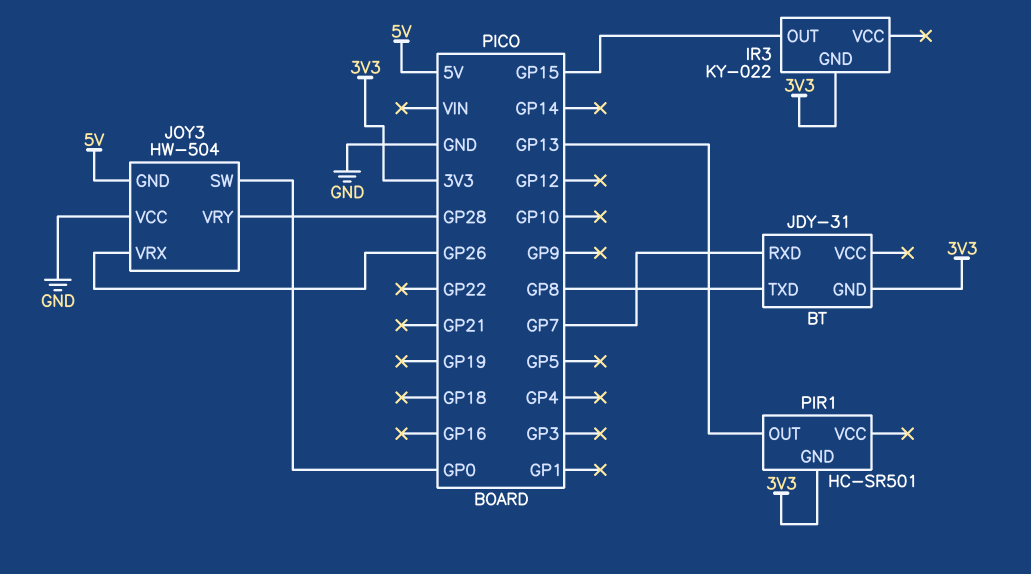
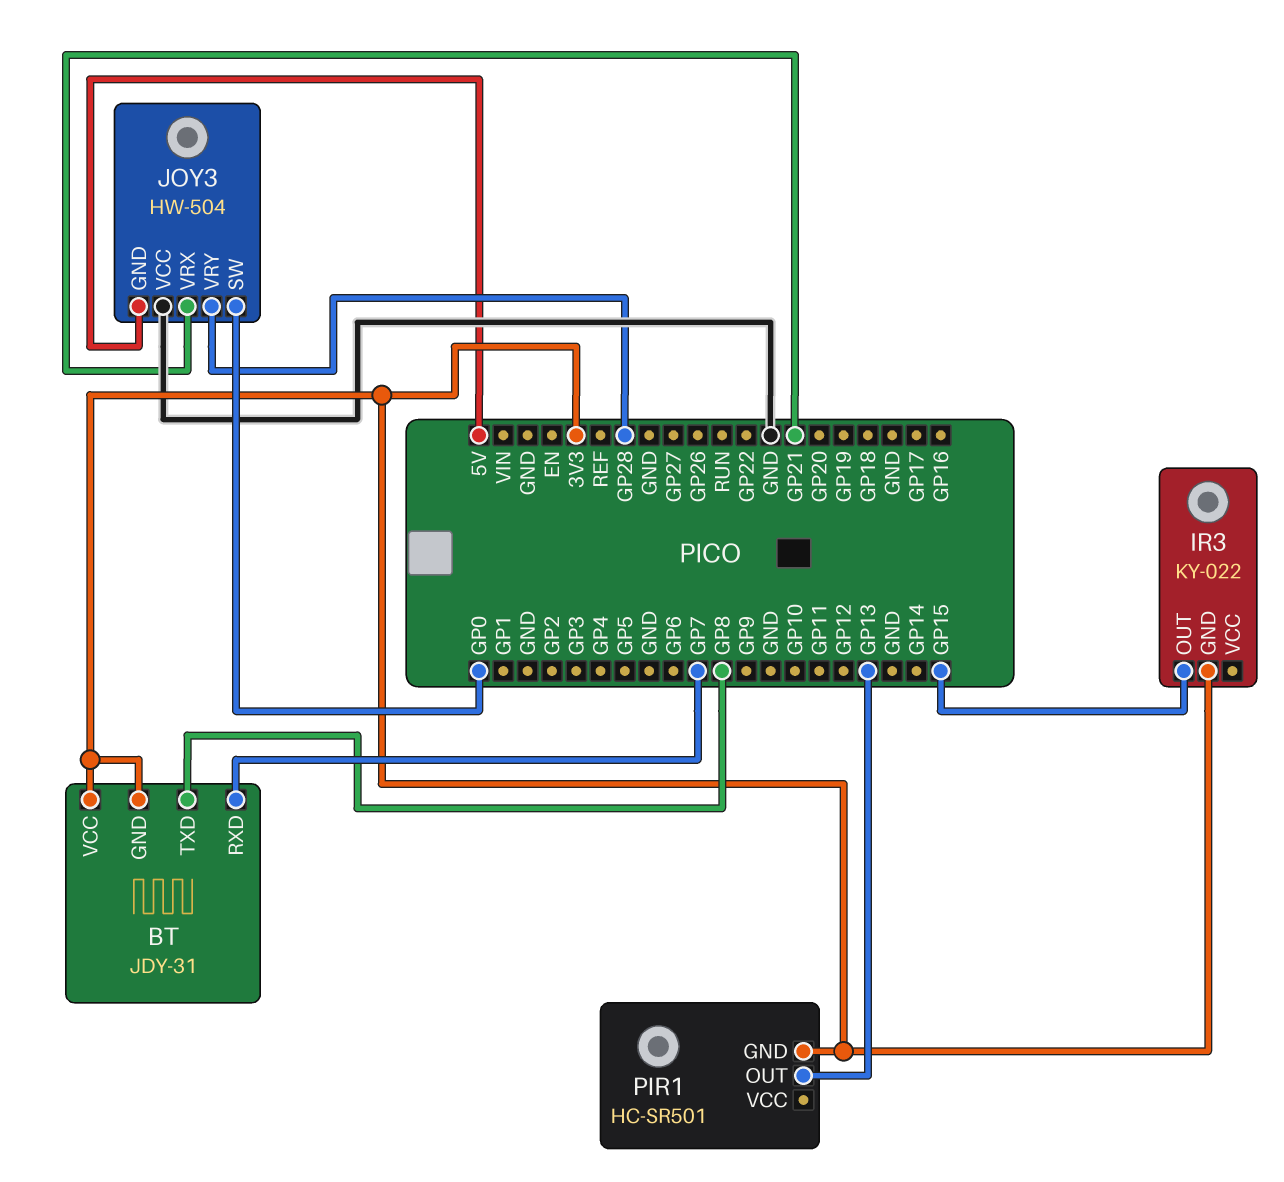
BT pin VCC: none -> 3V3
JOY3 pin VRX: GP26 -> GP21

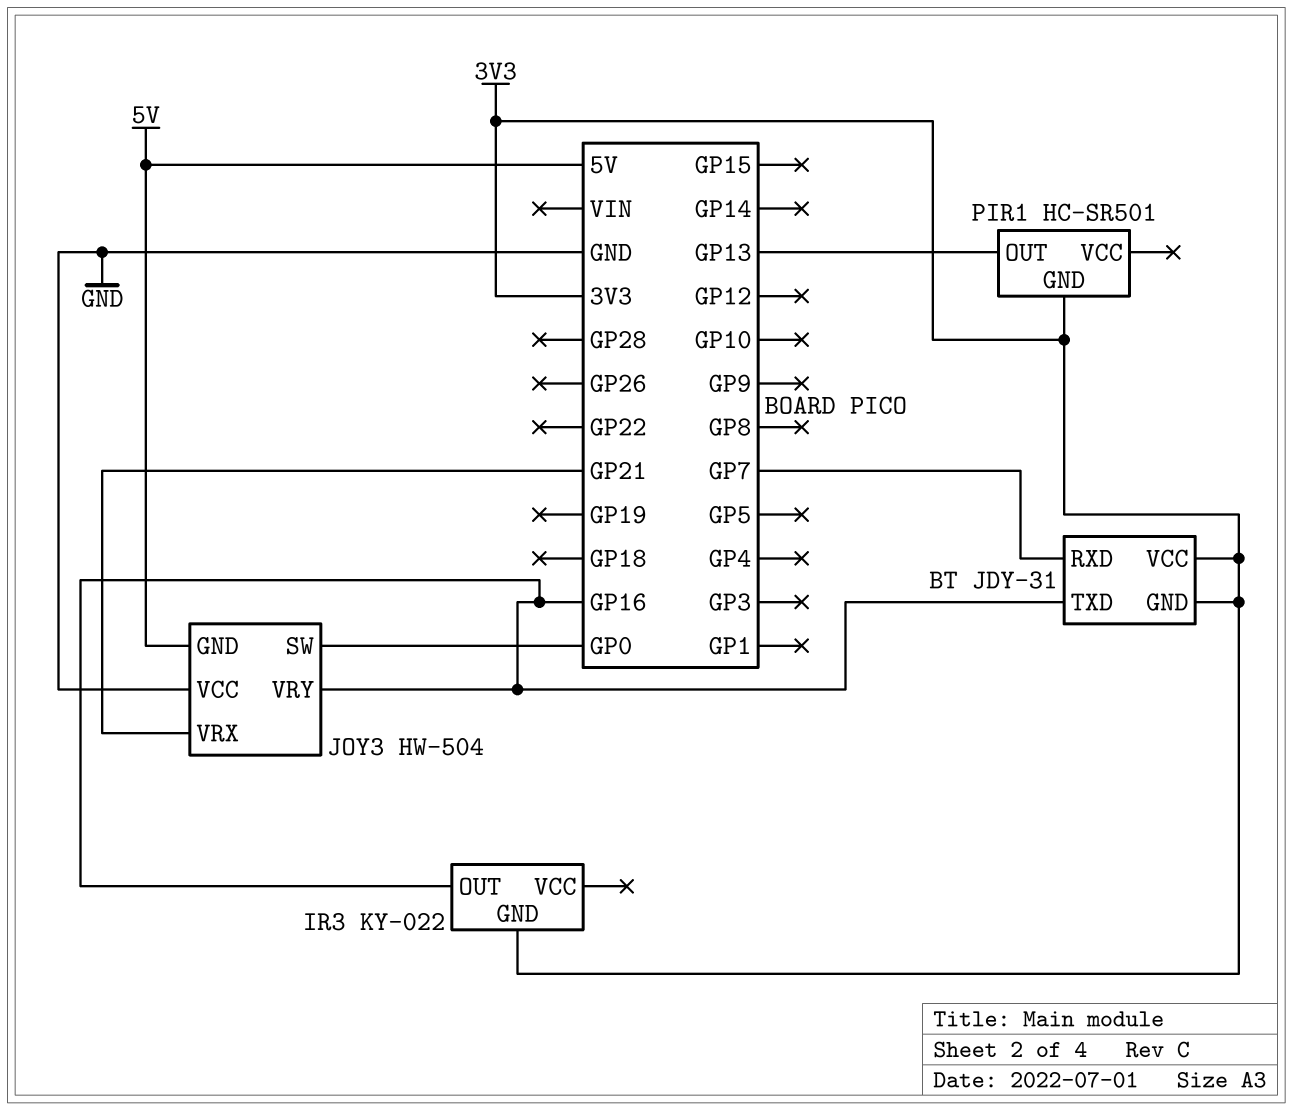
BT pin TXD: GP8 -> GP16
IR3 pin OUT: GP15 -> GP16
JOY3 pin VRY: GP28 -> GP16

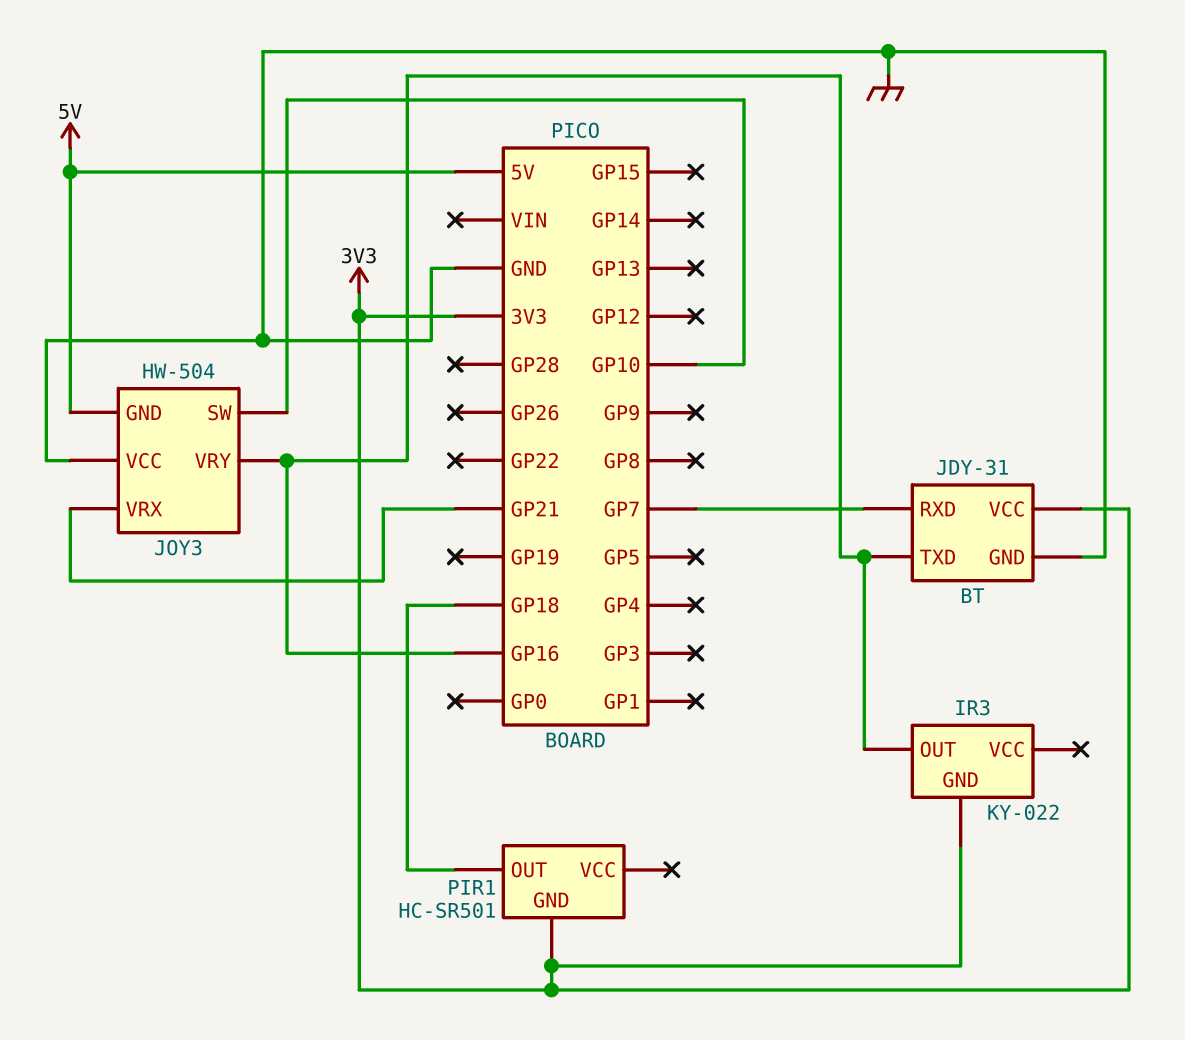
BT pin GND: 3V3 -> GND
JOY3 pin SW: GP0 -> GP10
PIR1 pin OUT: GP13 -> GP18

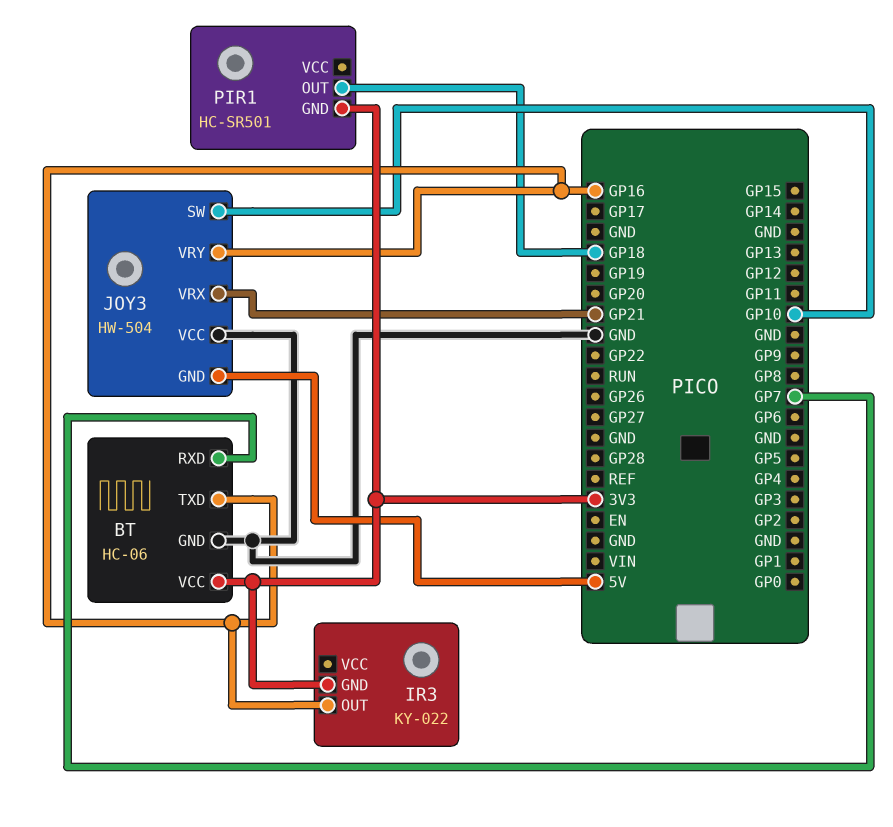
BT: JDY-31 -> HC-06

